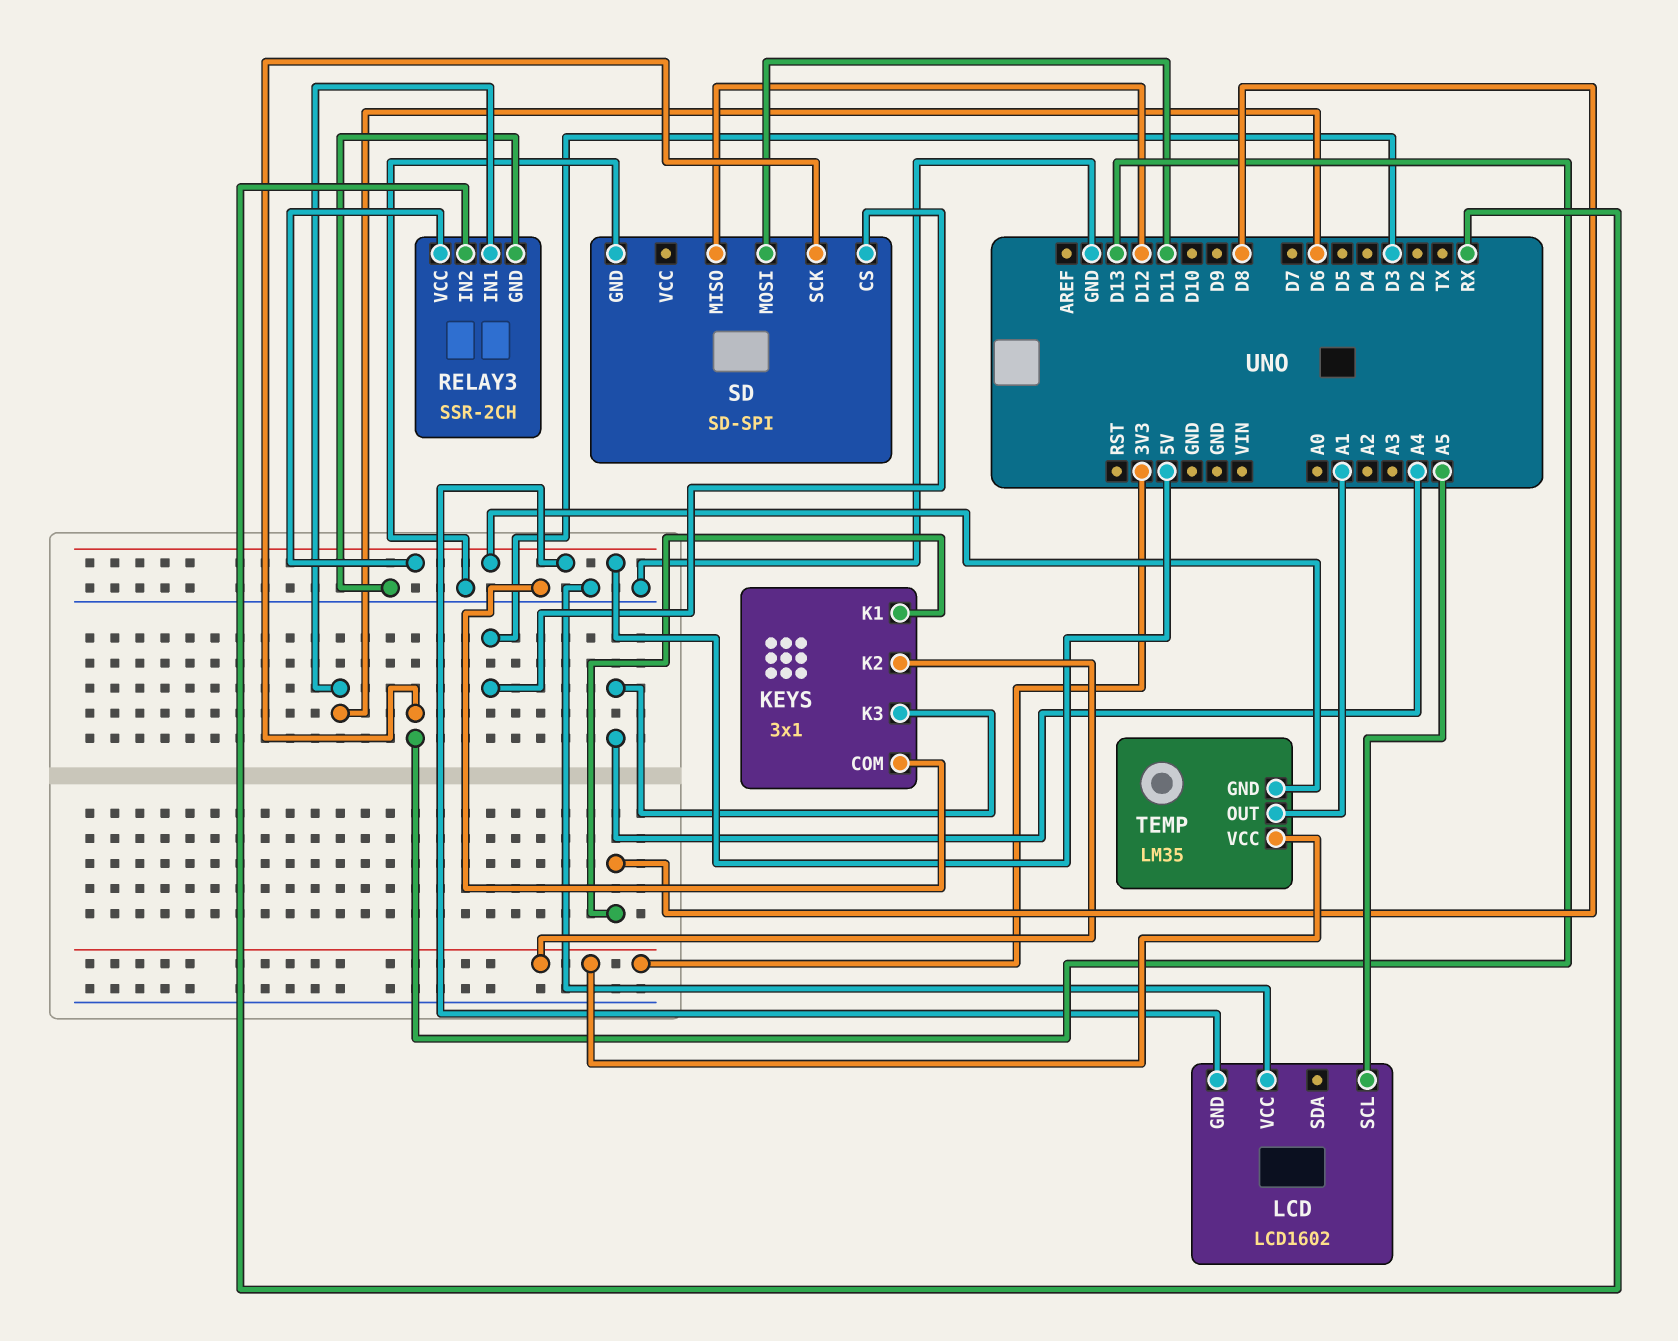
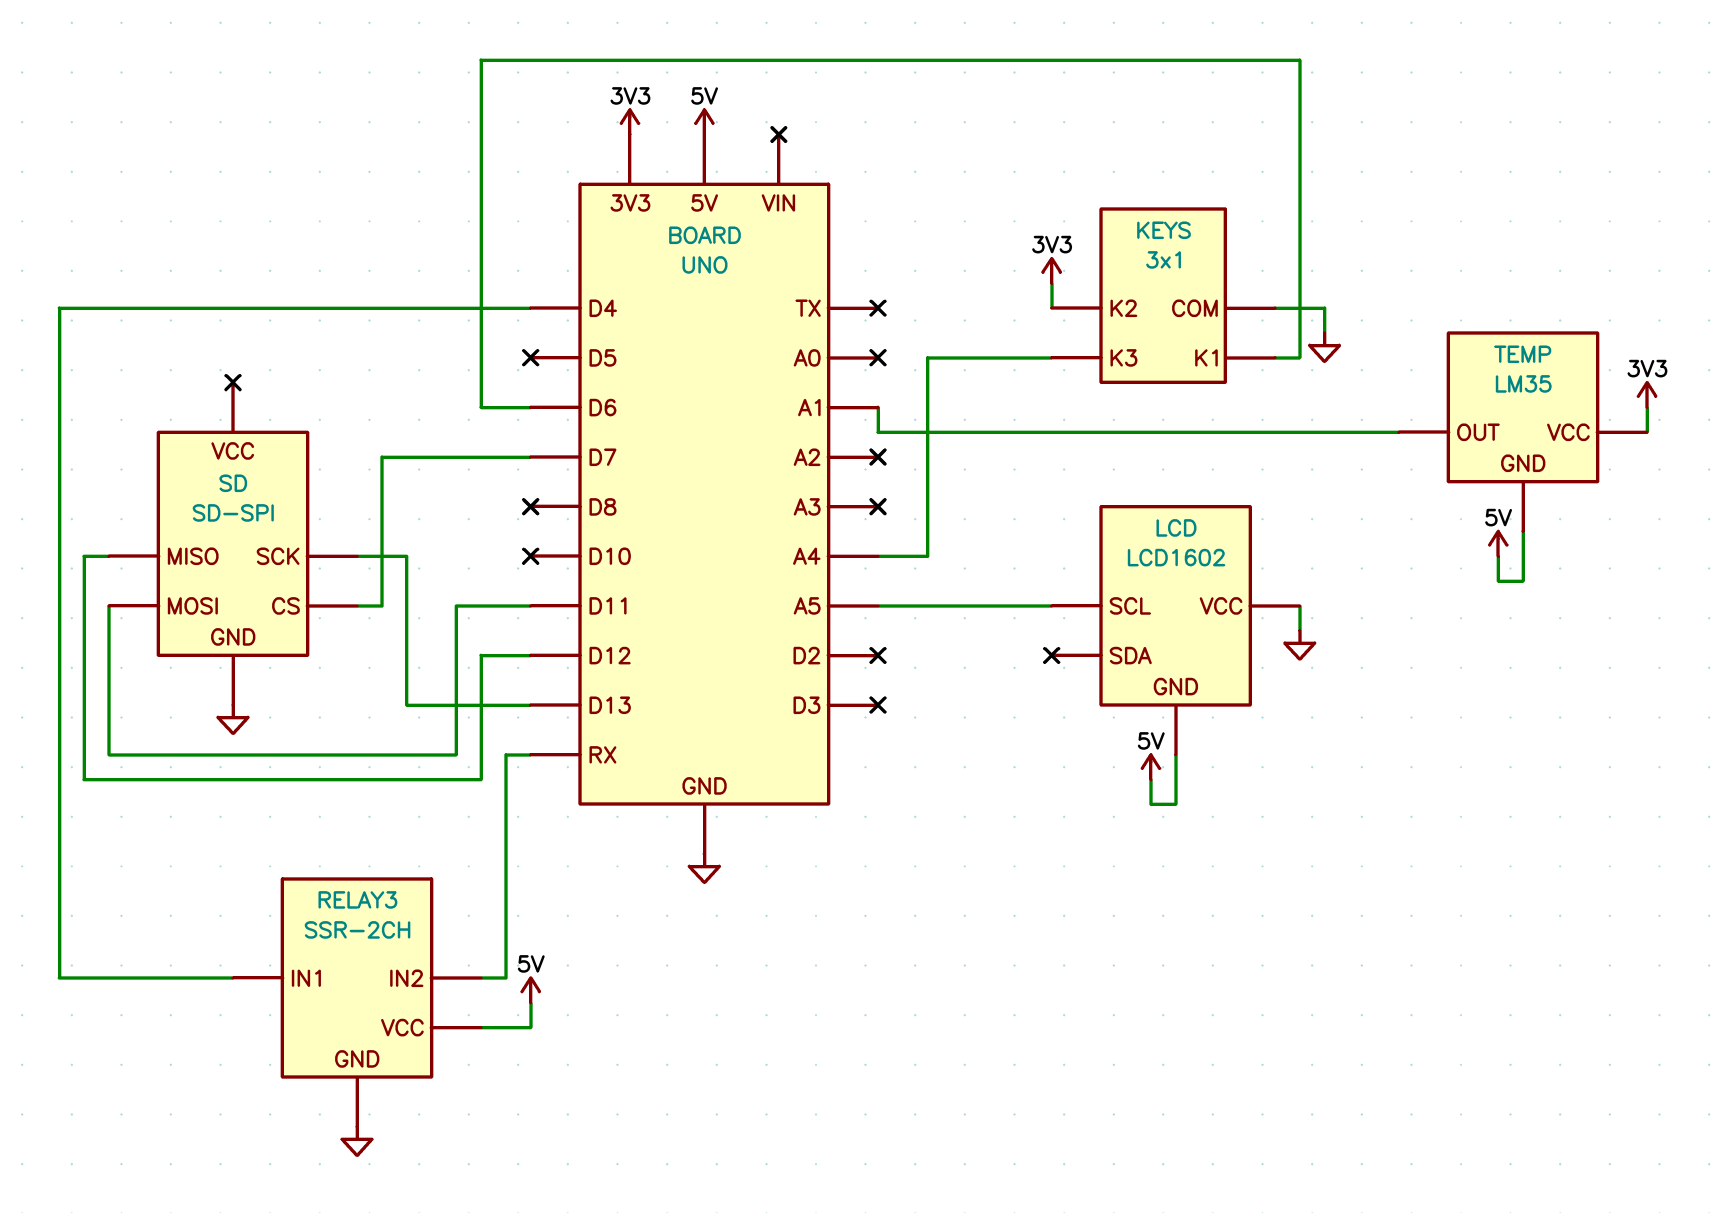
KEYS pin K1: D8 -> D6
RELAY3 pin IN1: D6 -> D4
SD pin CS: D3 -> D7

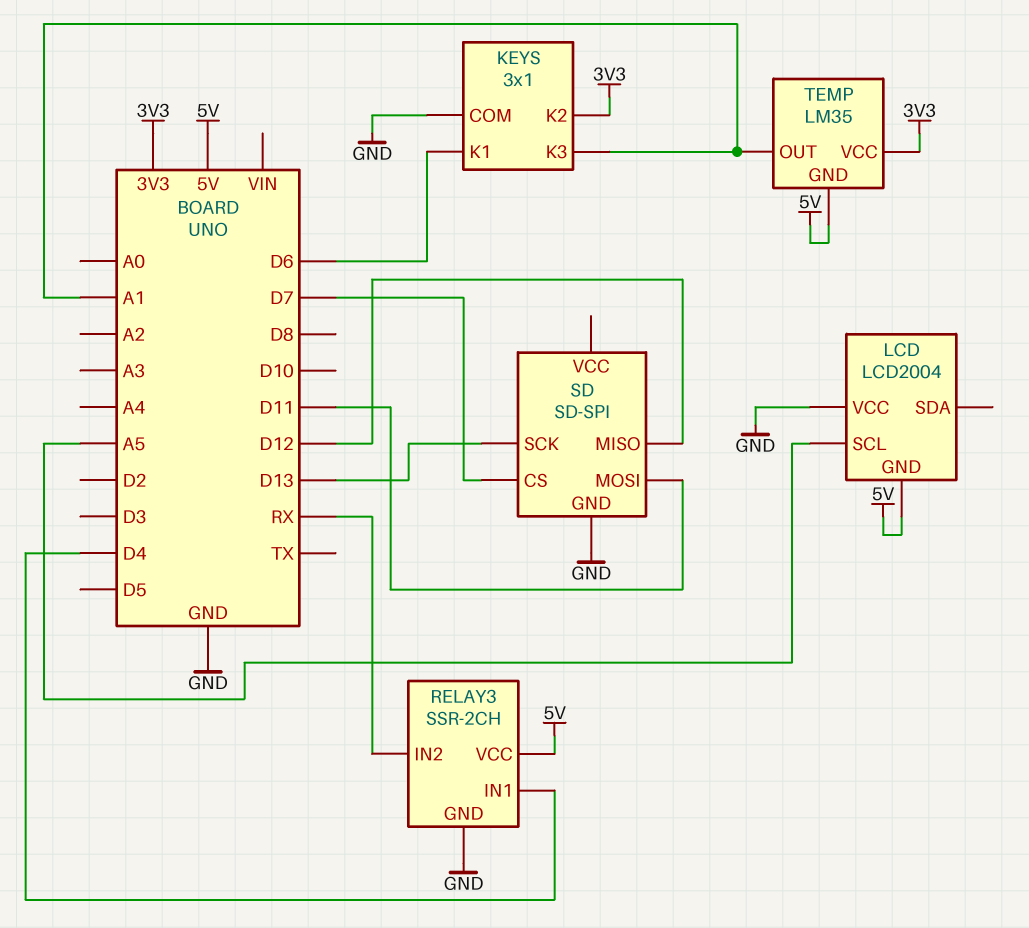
KEYS pin K3: A4 -> A1
LCD: LCD1602 -> LCD2004

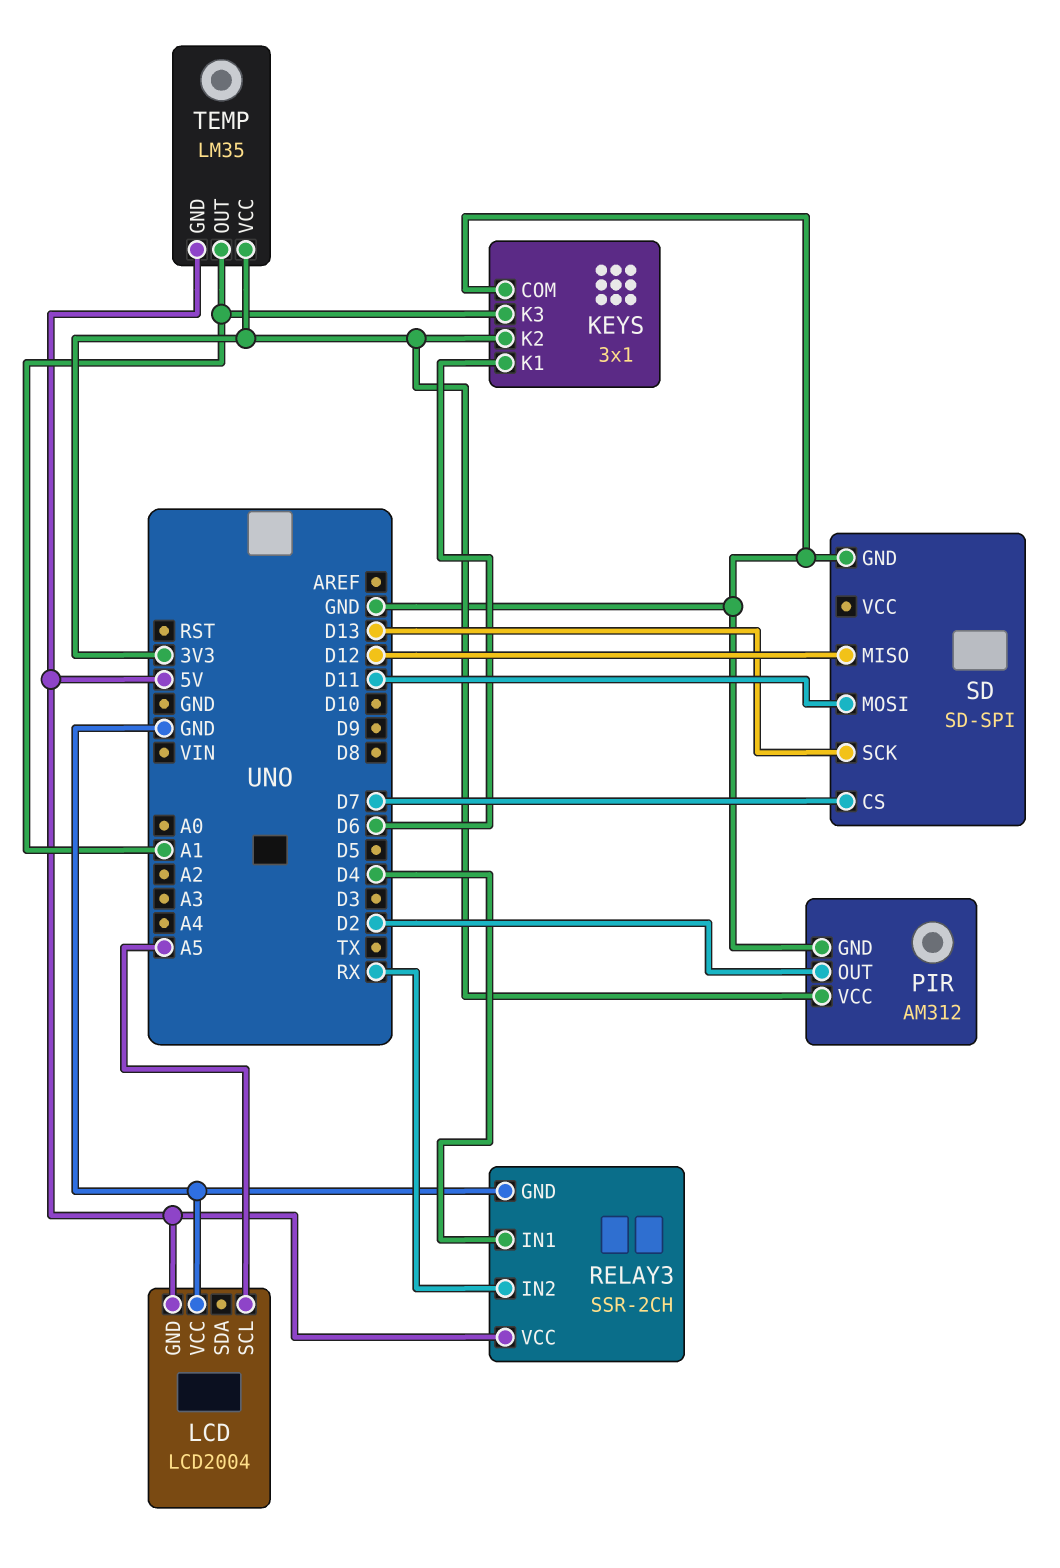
PIR: none -> AM312
PIR pin GND: none -> GND
PIR pin OUT: none -> D2
PIR pin VCC: none -> 3V3

